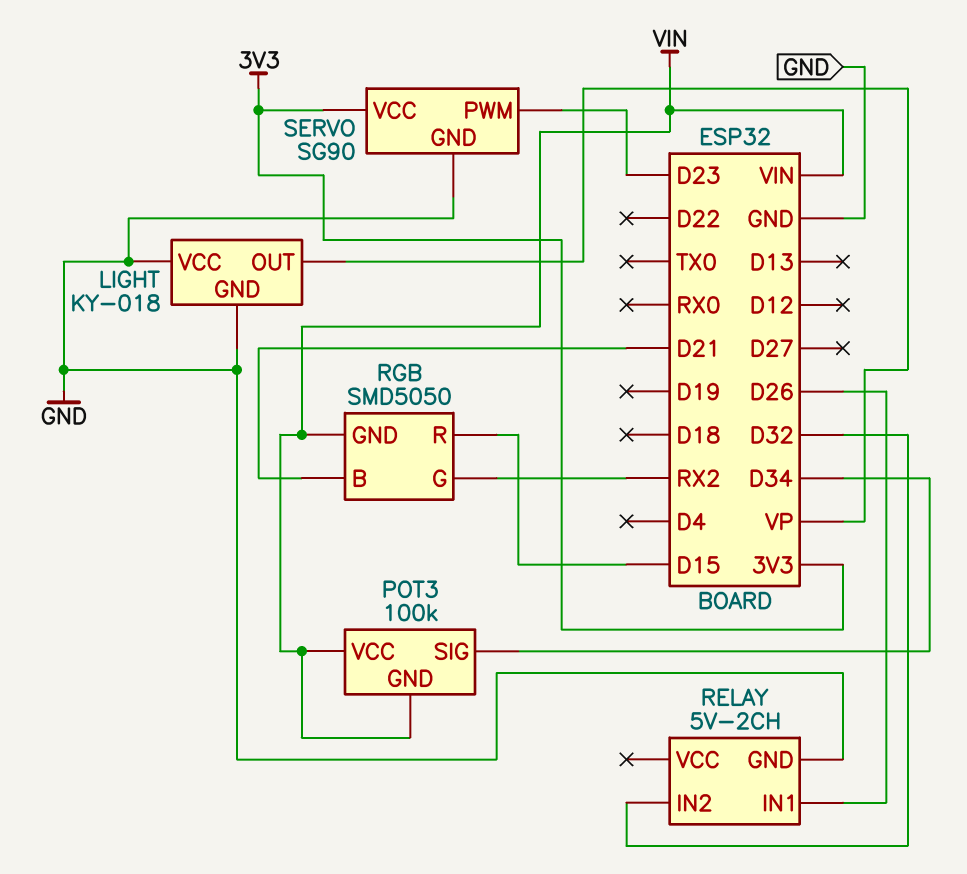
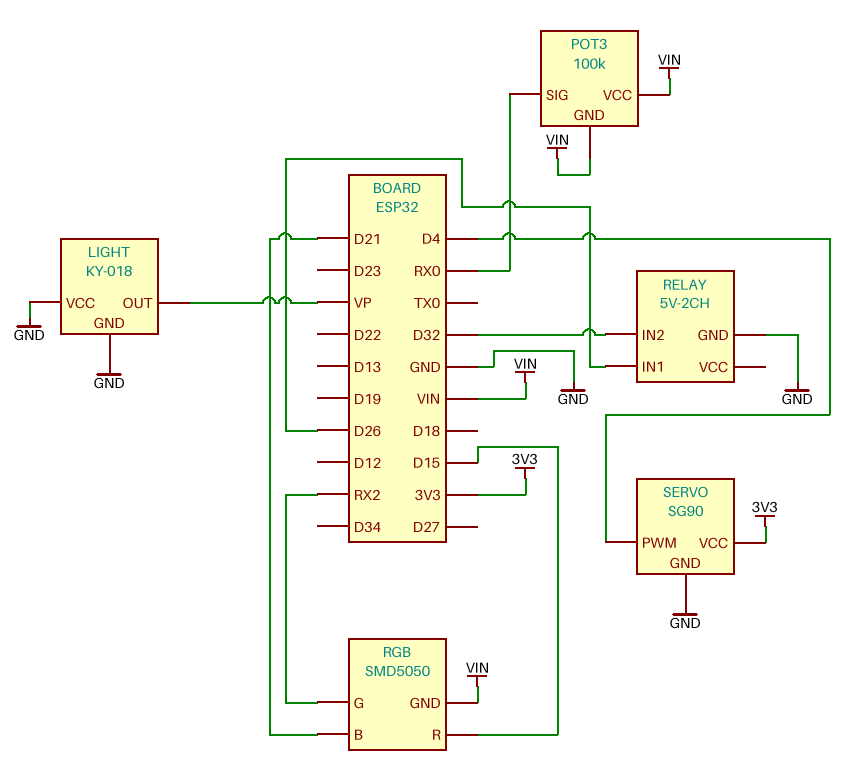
POT3 pin SIG: D34 -> RX0
SERVO pin PWM: D23 -> D4

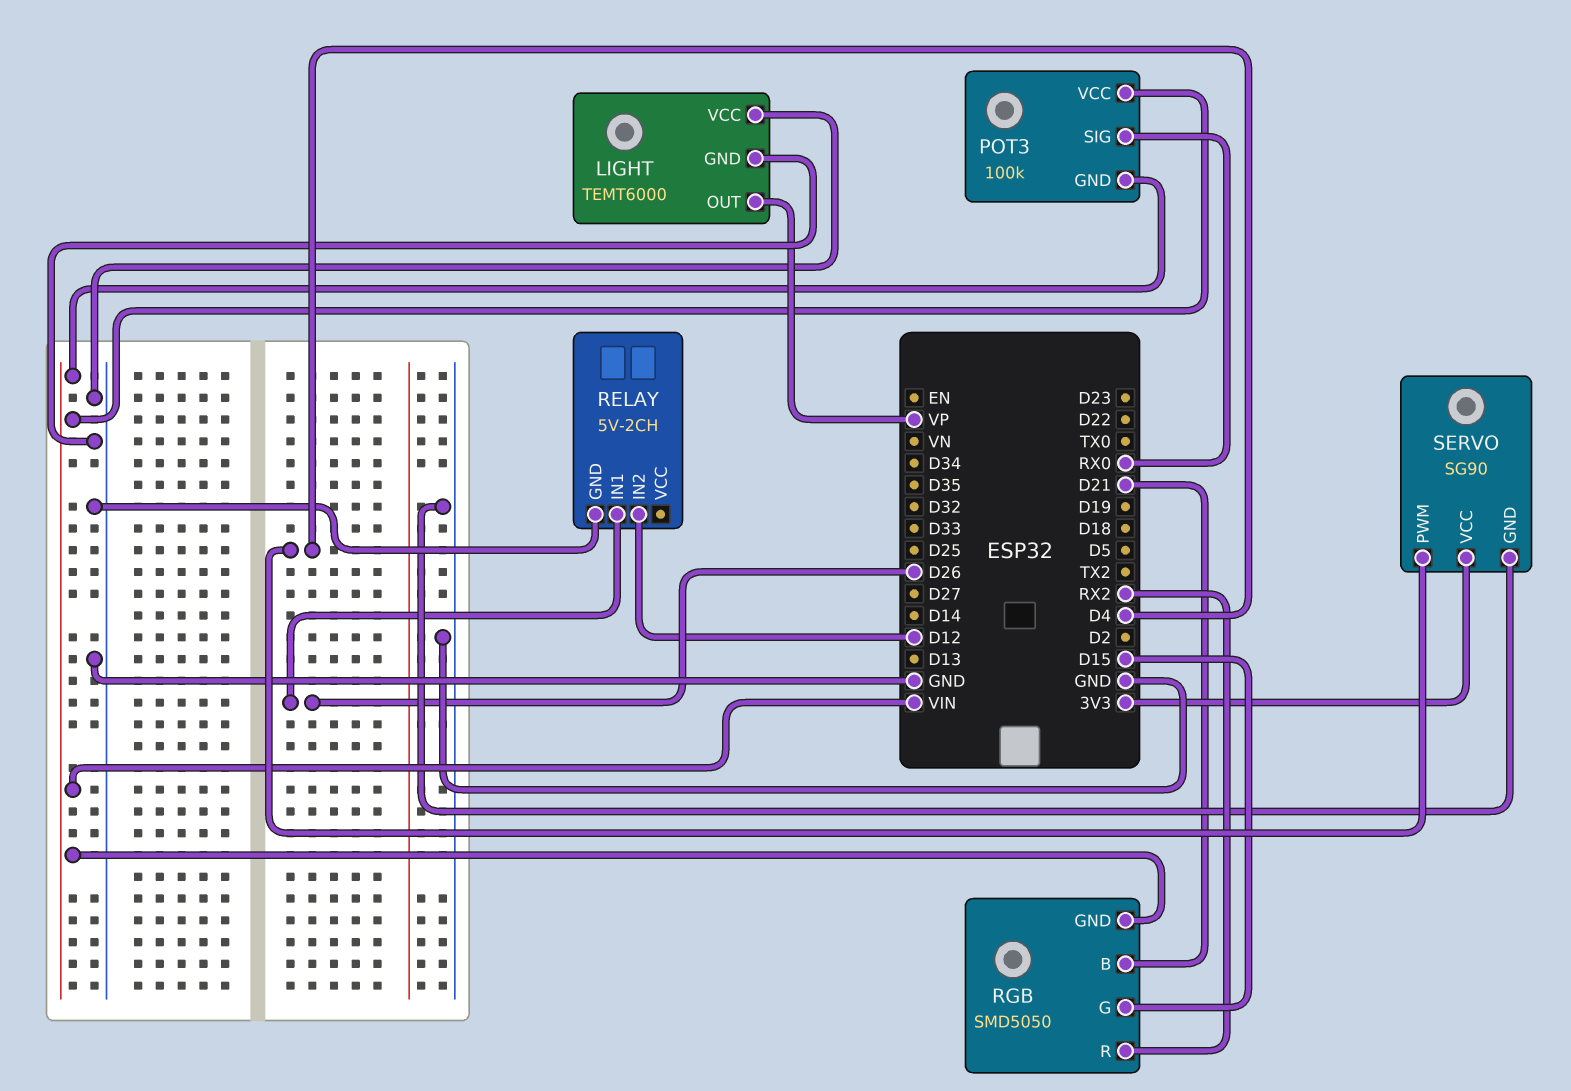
LIGHT: KY-018 -> TEMT6000
RELAY pin IN2: D32 -> D12
RGB pin G: RX2 -> D15
RGB pin R: D15 -> RX2

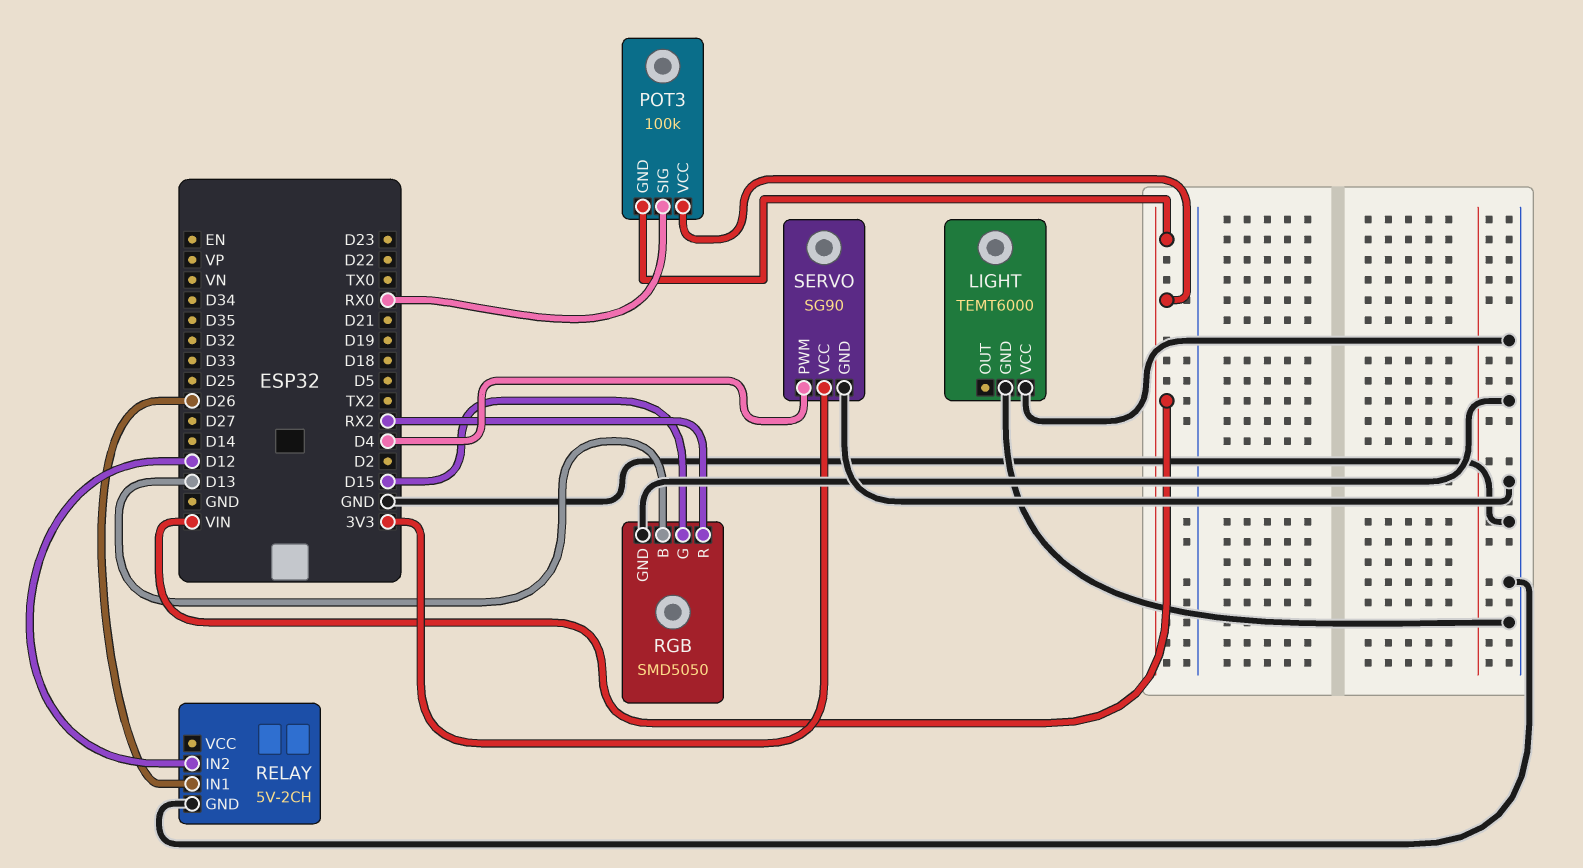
LIGHT pin OUT: VP -> none
RGB pin B: D21 -> D13
RGB pin GND: VIN -> GND

